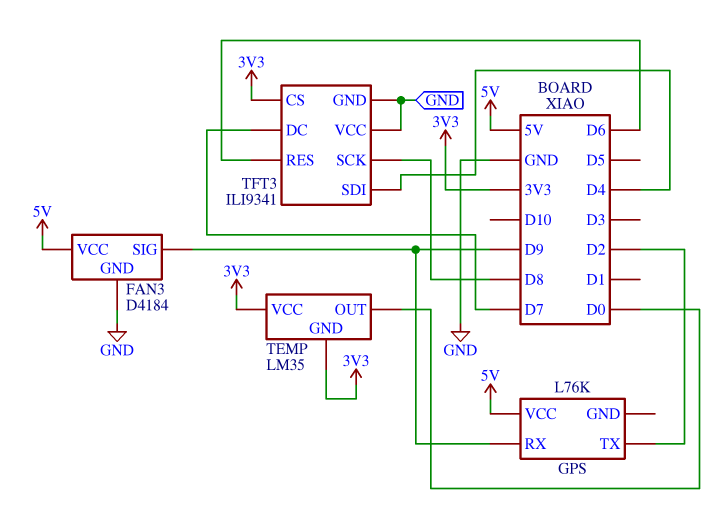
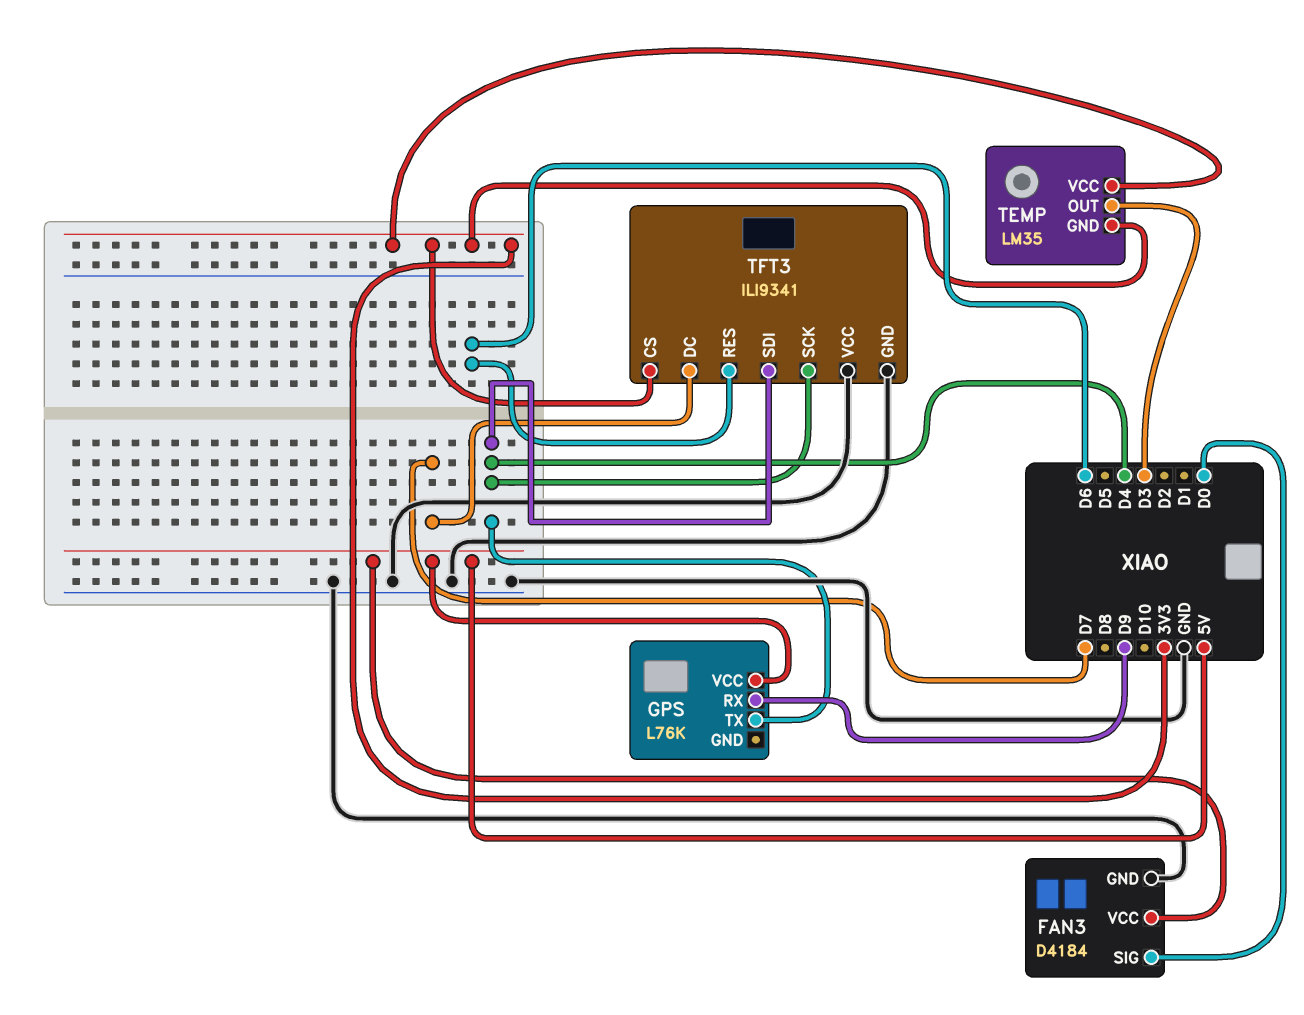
FAN3 pin SIG: D9 -> D0
GPS pin TX: D2 -> D4
TEMP pin OUT: D0 -> D3
TFT3 pin SCK: D8 -> D4

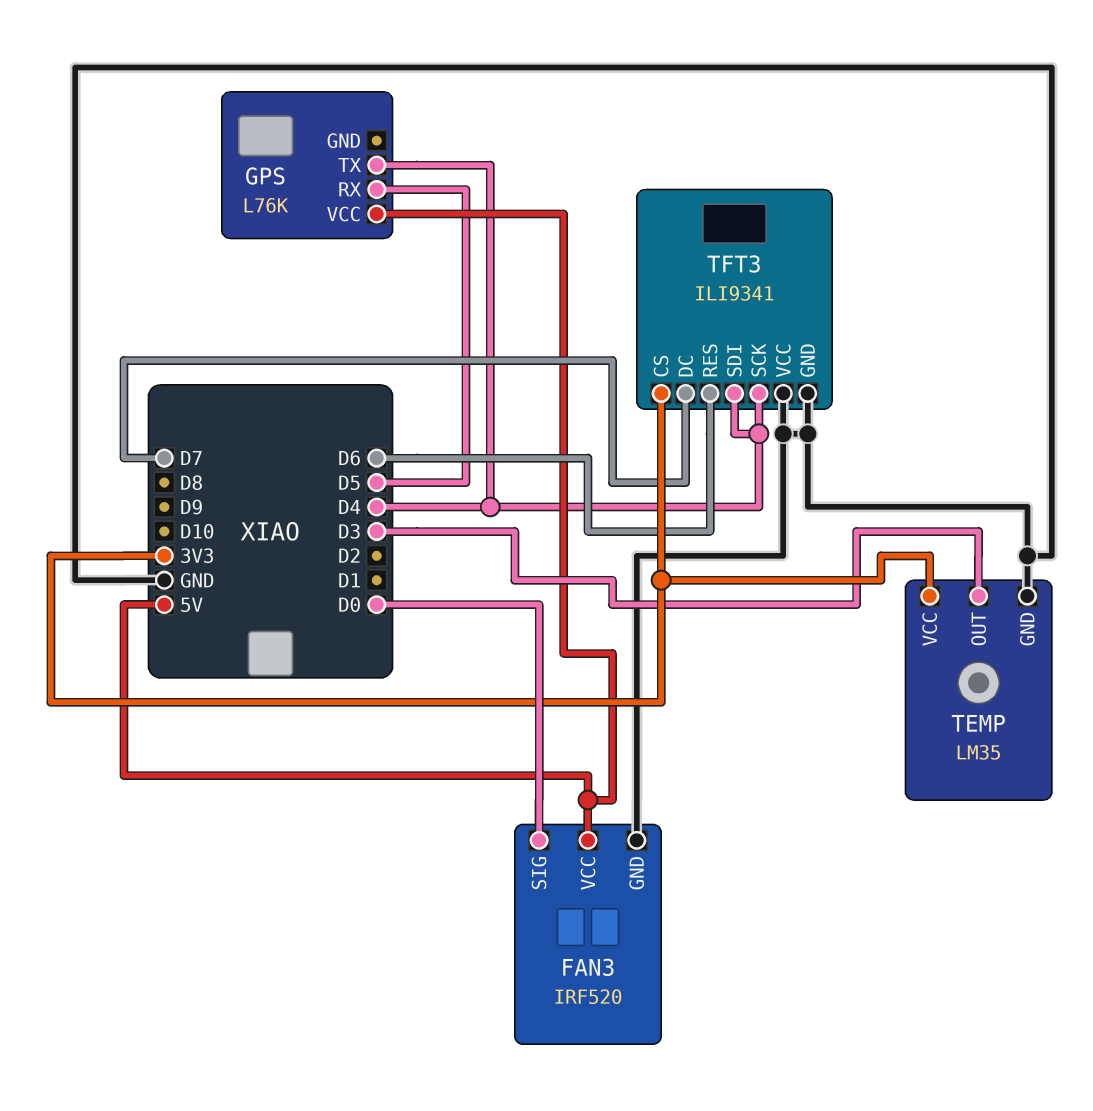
FAN3: D4184 -> IRF520
GPS pin RX: D9 -> D5
TEMP pin GND: 3V3 -> GND

